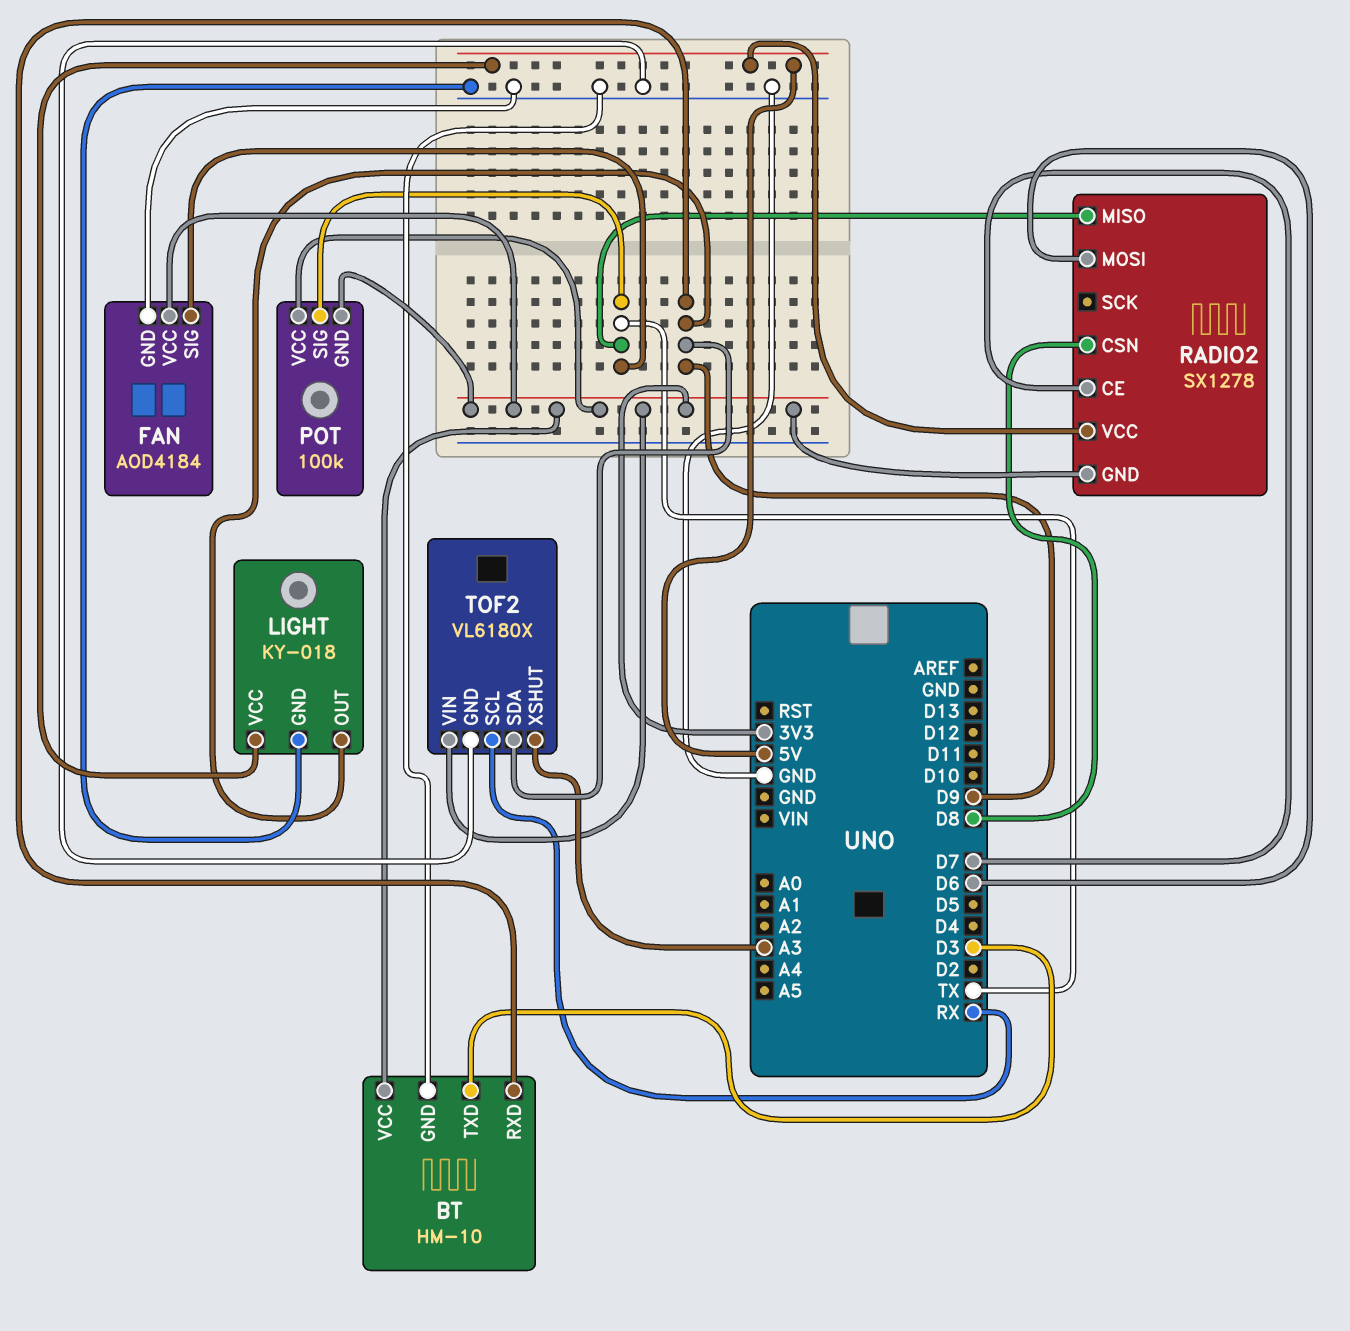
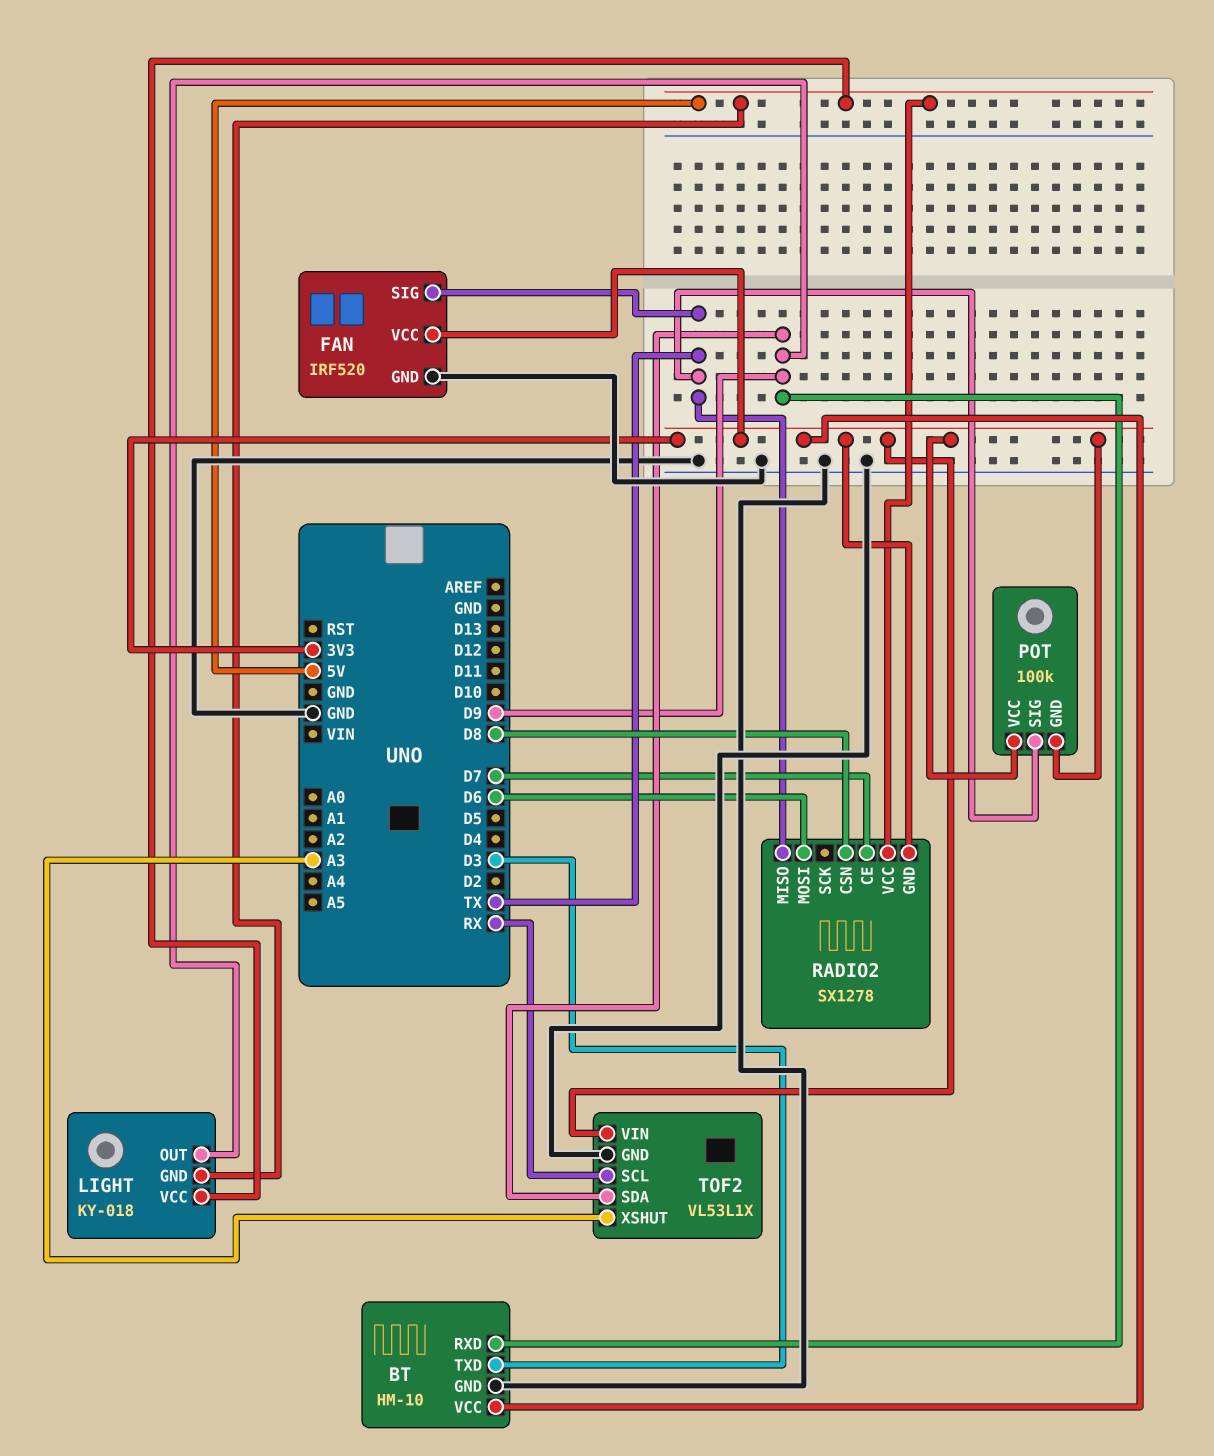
FAN: AOD4184 -> IRF520
LIGHT pin GND: GND -> 5V
TOF2: VL6180X -> VL53L1X

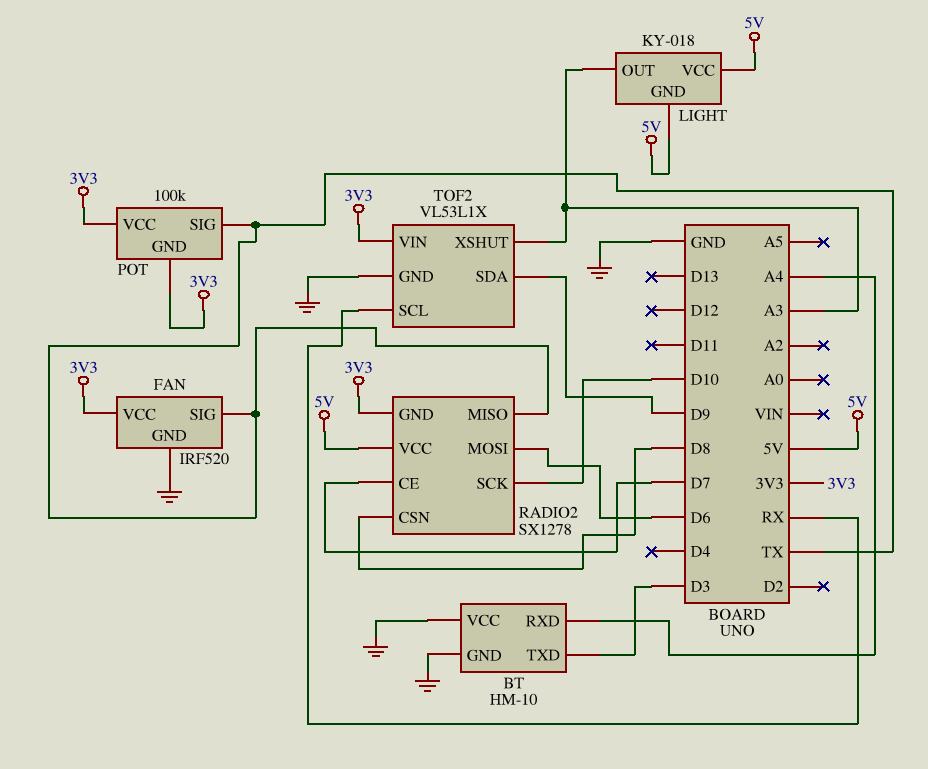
BT pin RXD: D9 -> A4
BT pin VCC: 3V3 -> GND
LIGHT pin OUT: D9 -> A3
RADIO2 pin SCK: none -> D10

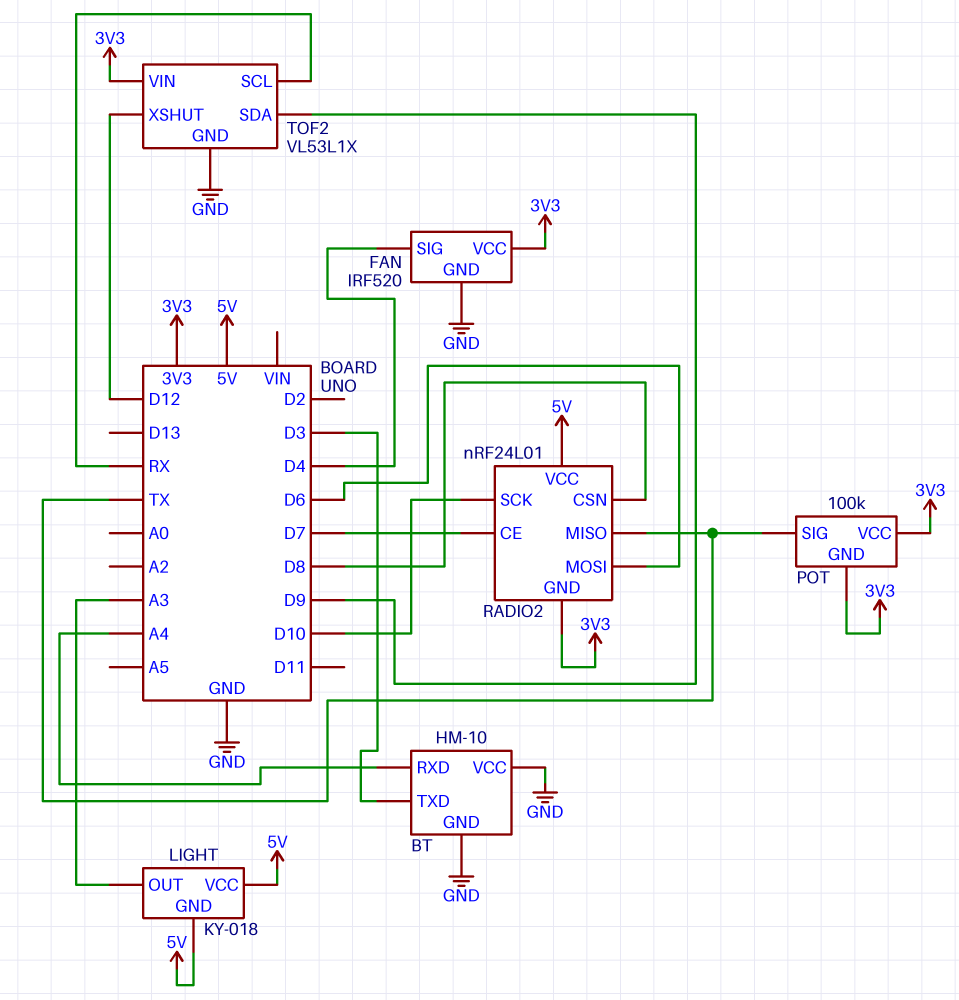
FAN pin SIG: TX -> D4
RADIO2: SX1278 -> nRF24L01
TOF2 pin XSHUT: A3 -> D12

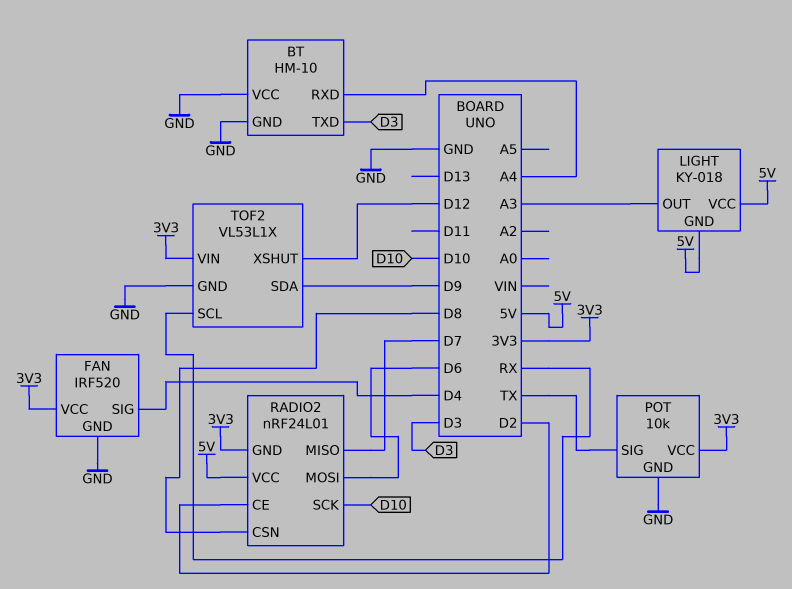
POT: 100k -> 10k
POT pin GND: 3V3 -> GND
RADIO2 pin CE: D7 -> D2
RADIO2 pin MISO: TX -> D7

